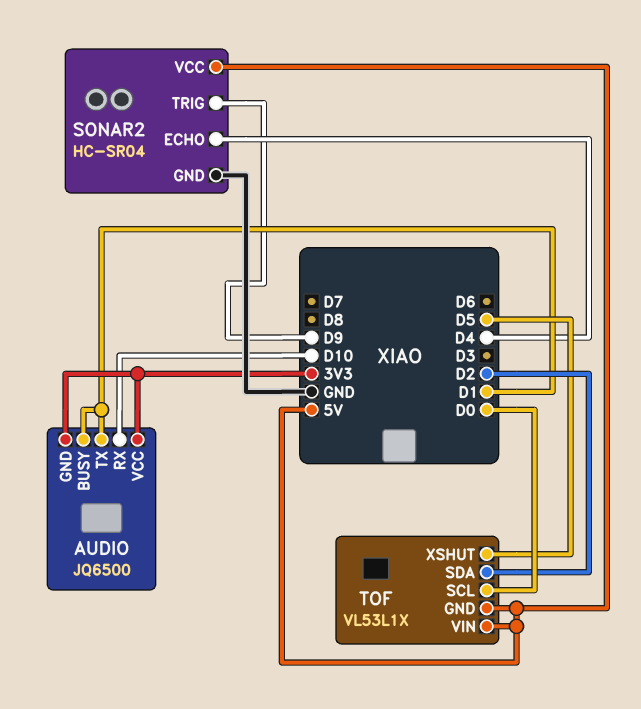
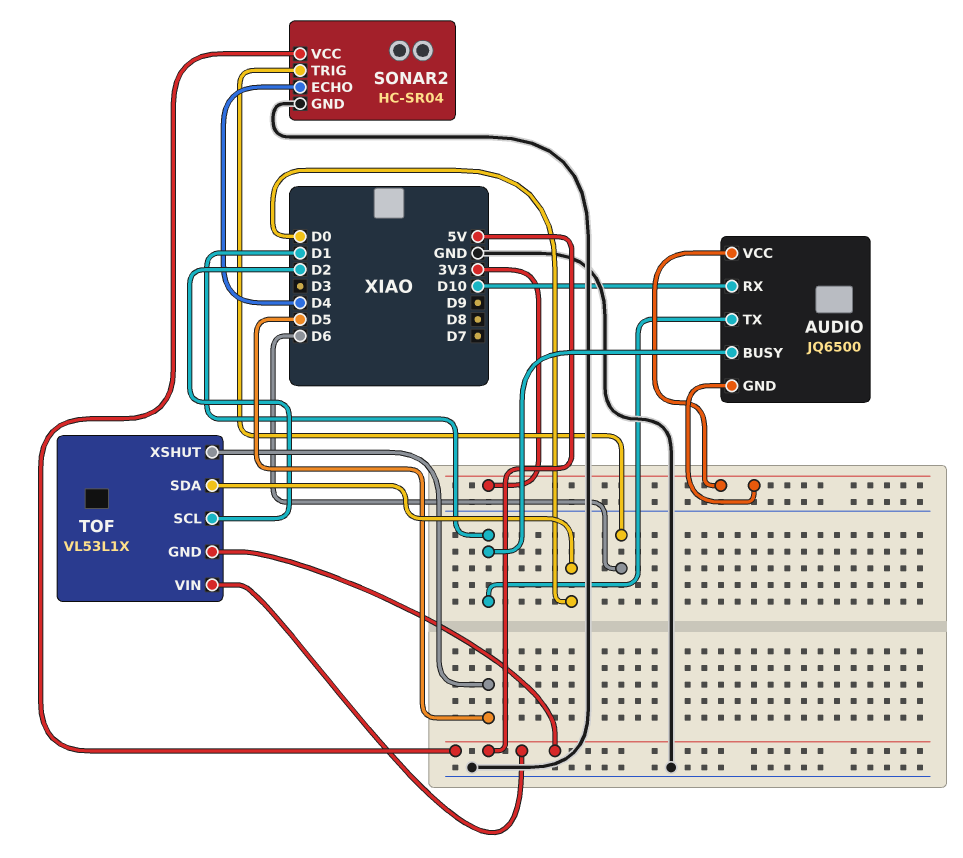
SONAR2 pin TRIG: D9 -> D6
TOF pin SCL: D0 -> D2
TOF pin SDA: D2 -> D0

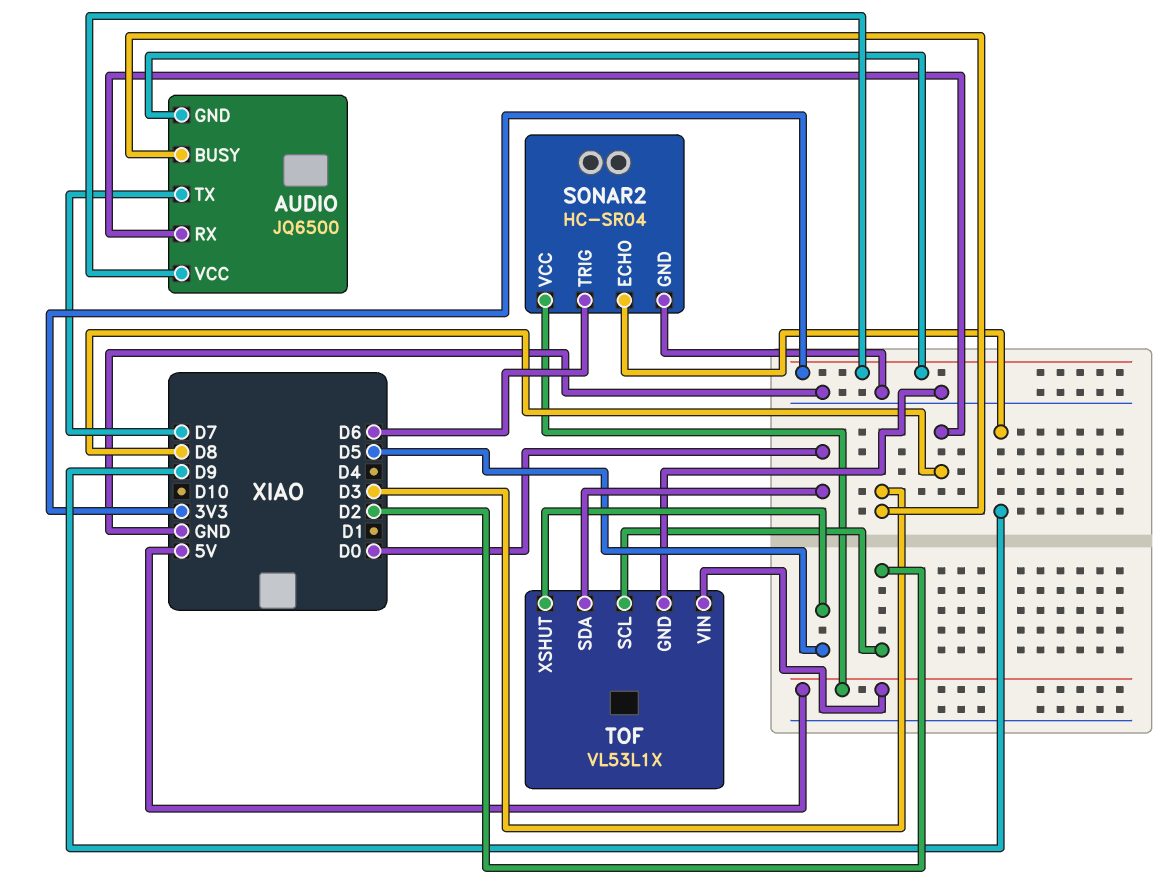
AUDIO pin BUSY: D1 -> D3
AUDIO pin RX: D10 -> D8
AUDIO pin TX: D1 -> D7
SONAR2 pin ECHO: D4 -> D9
TOF pin GND: 5V -> GND

